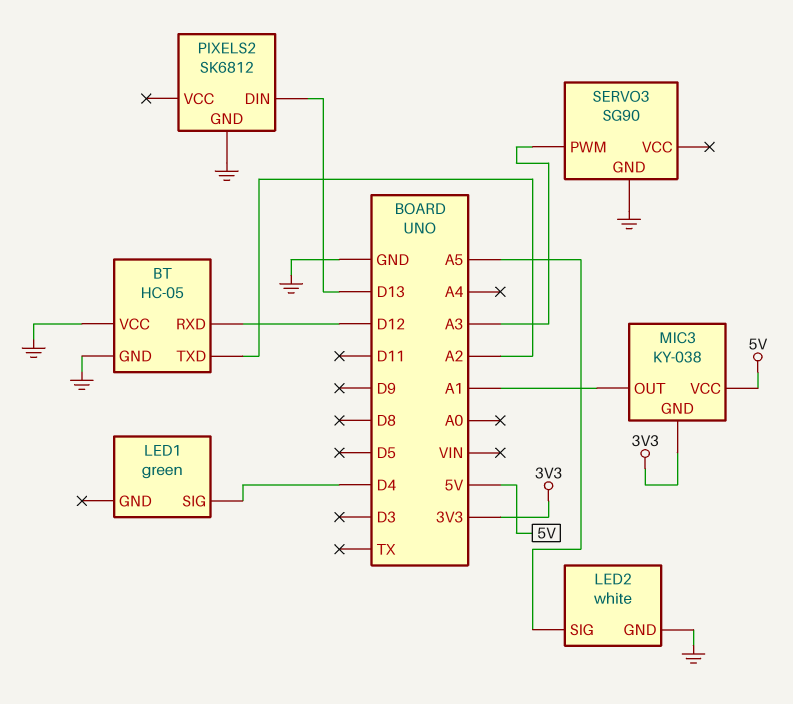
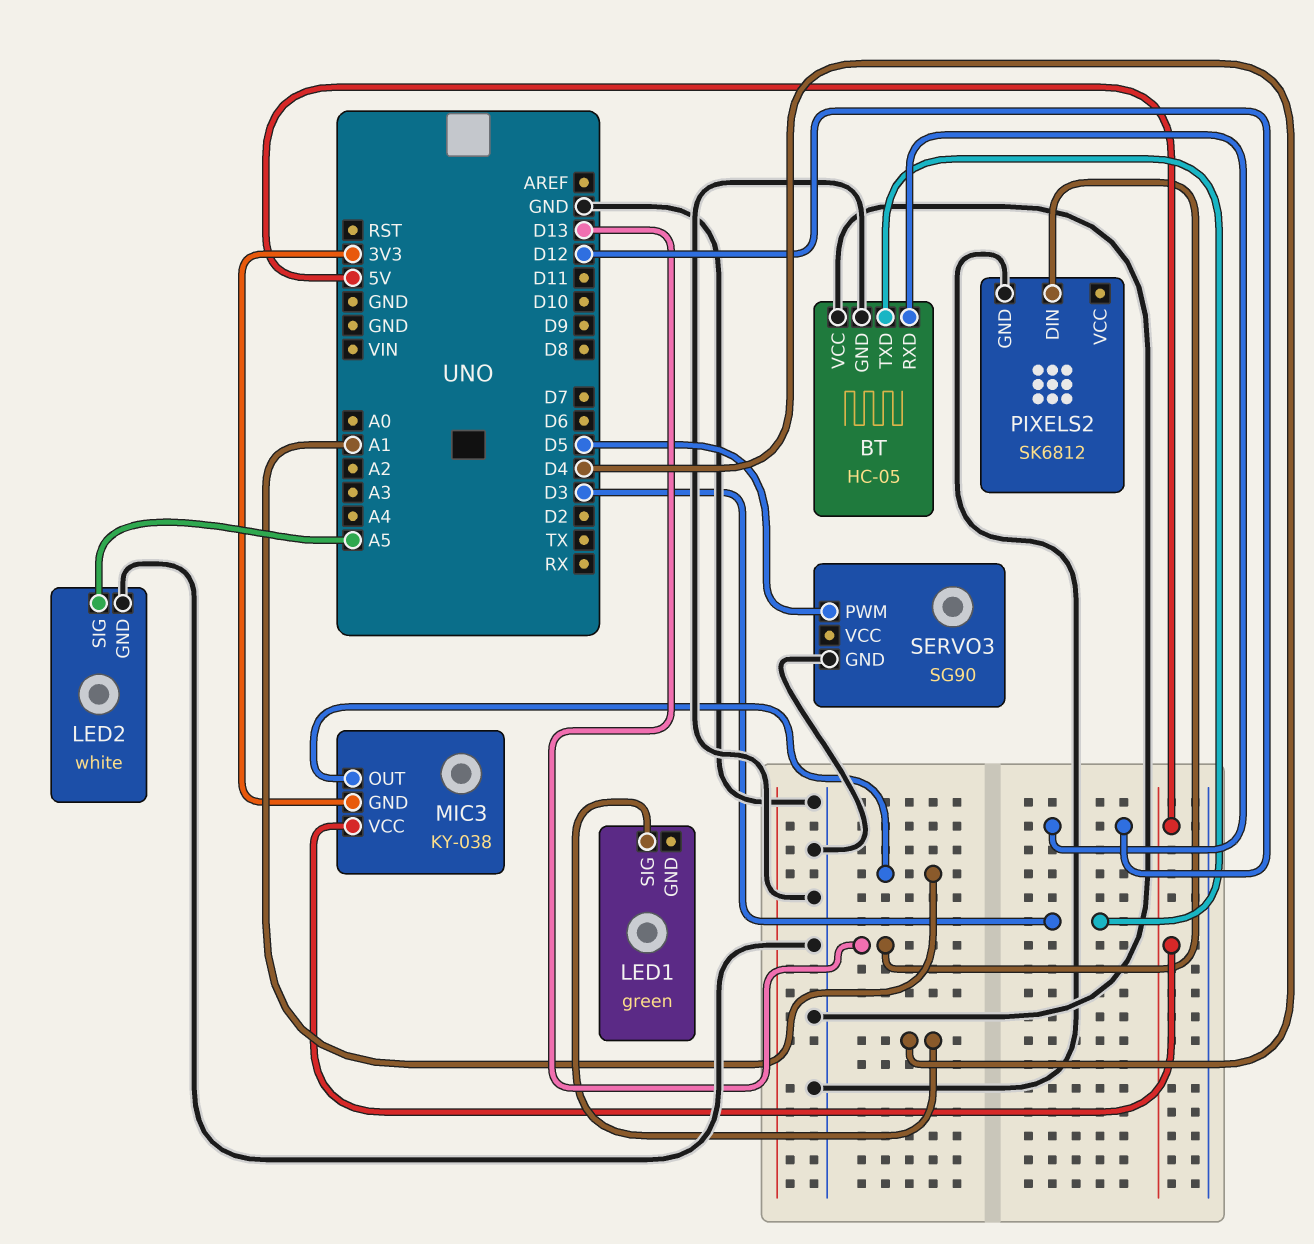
BT pin TXD: A2 -> D3
SERVO3 pin PWM: A3 -> D5

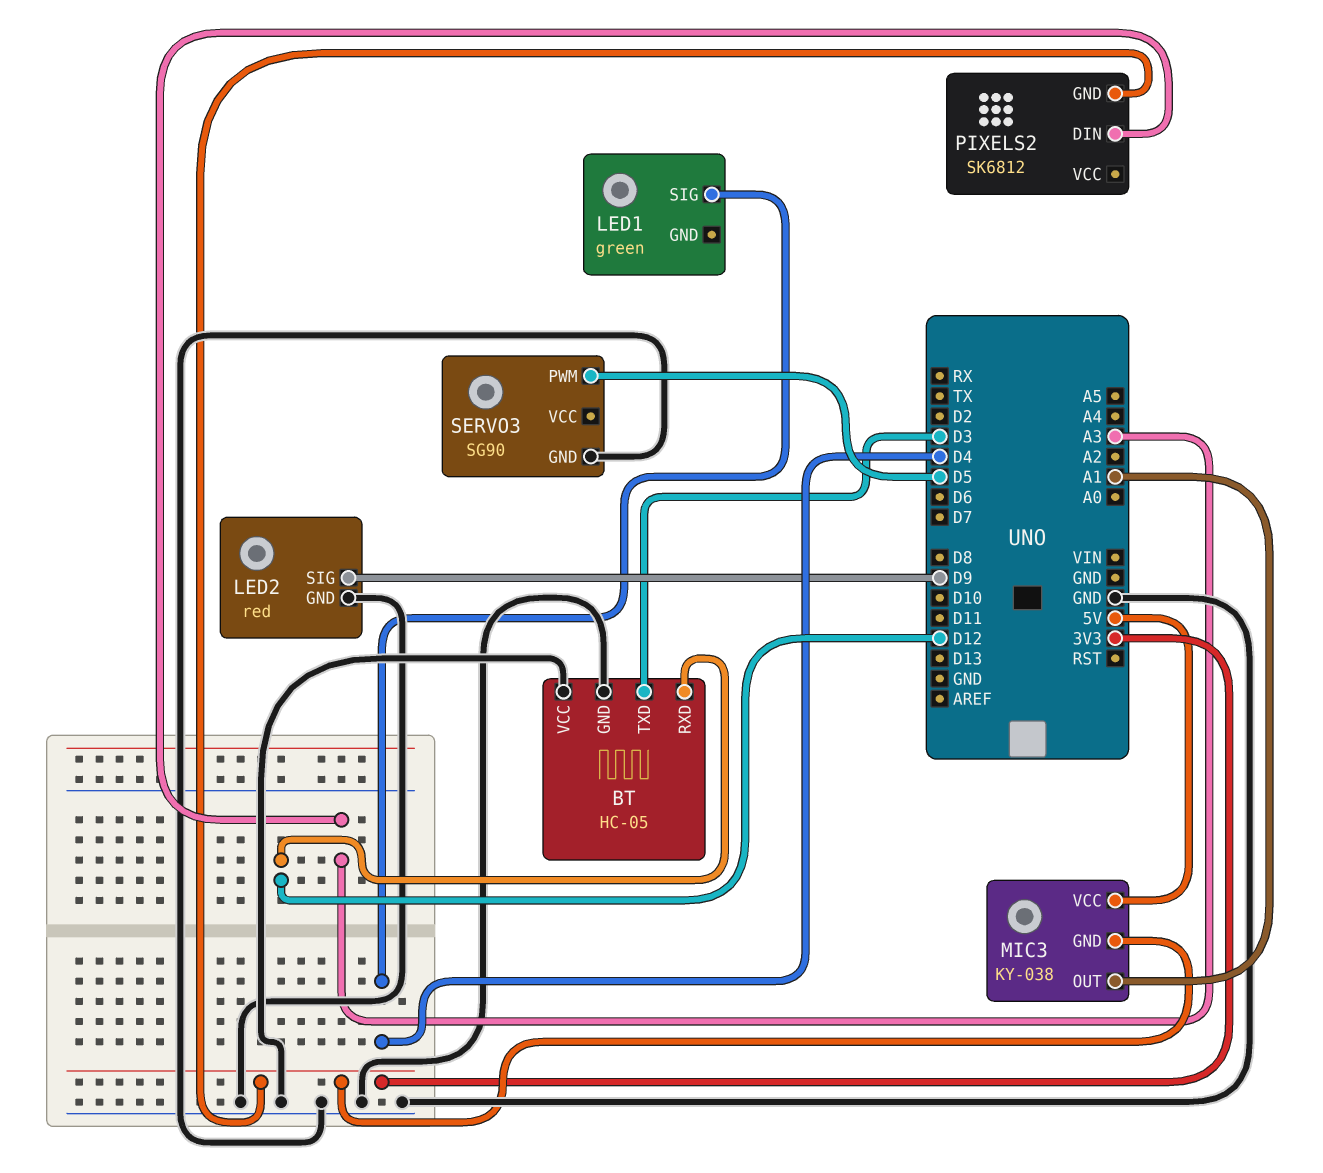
LED2: white -> red
LED2 pin SIG: A5 -> D9
PIXELS2 pin DIN: D13 -> A3
PIXELS2 pin GND: GND -> 3V3

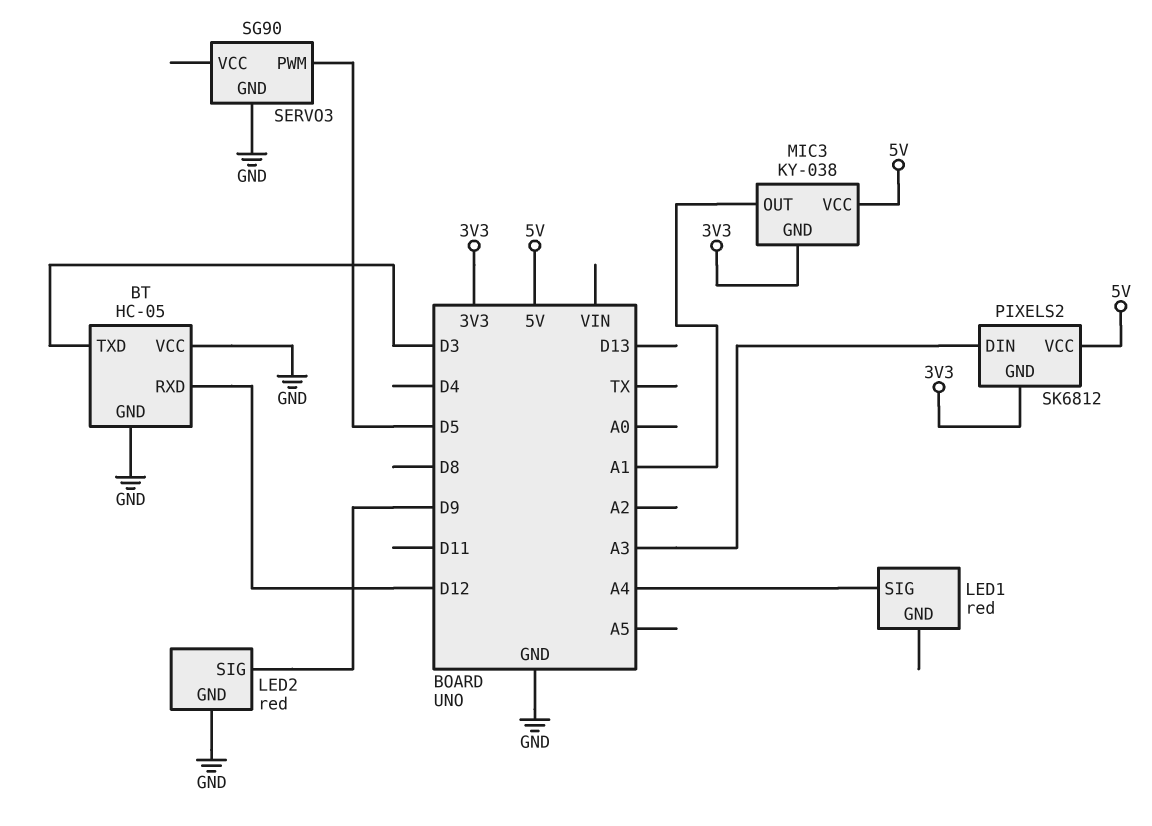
LED1: green -> red
LED1 pin SIG: D4 -> A4
PIXELS2 pin VCC: none -> 5V

